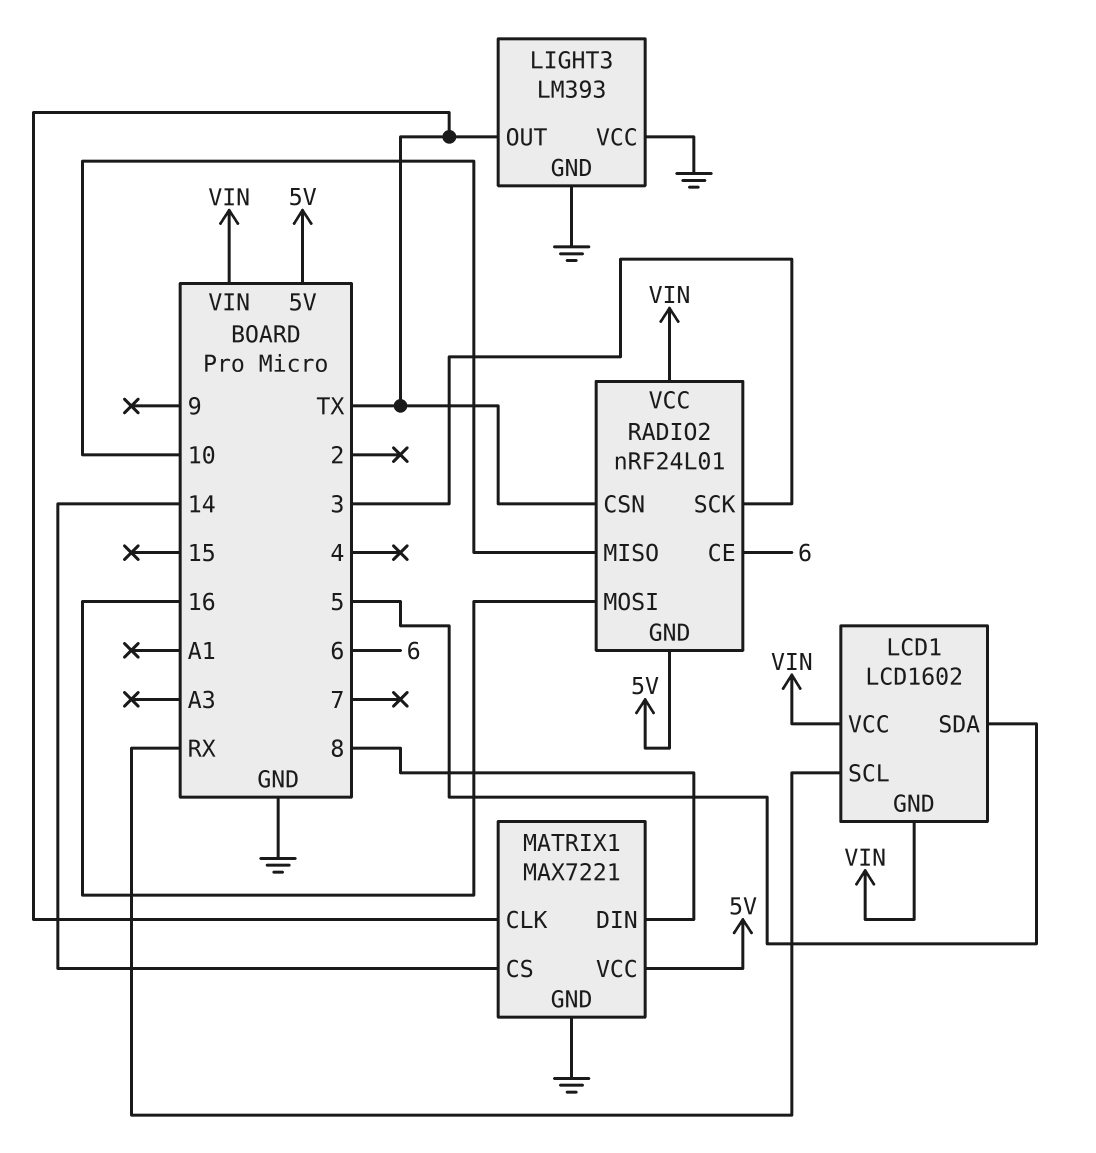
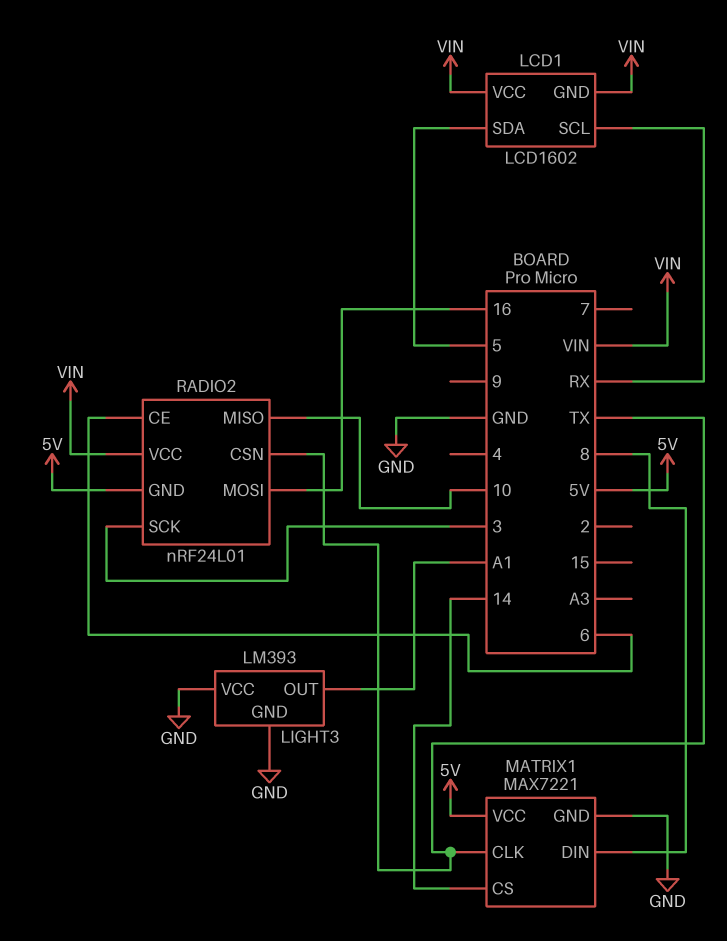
LIGHT3 pin OUT: TX -> A1

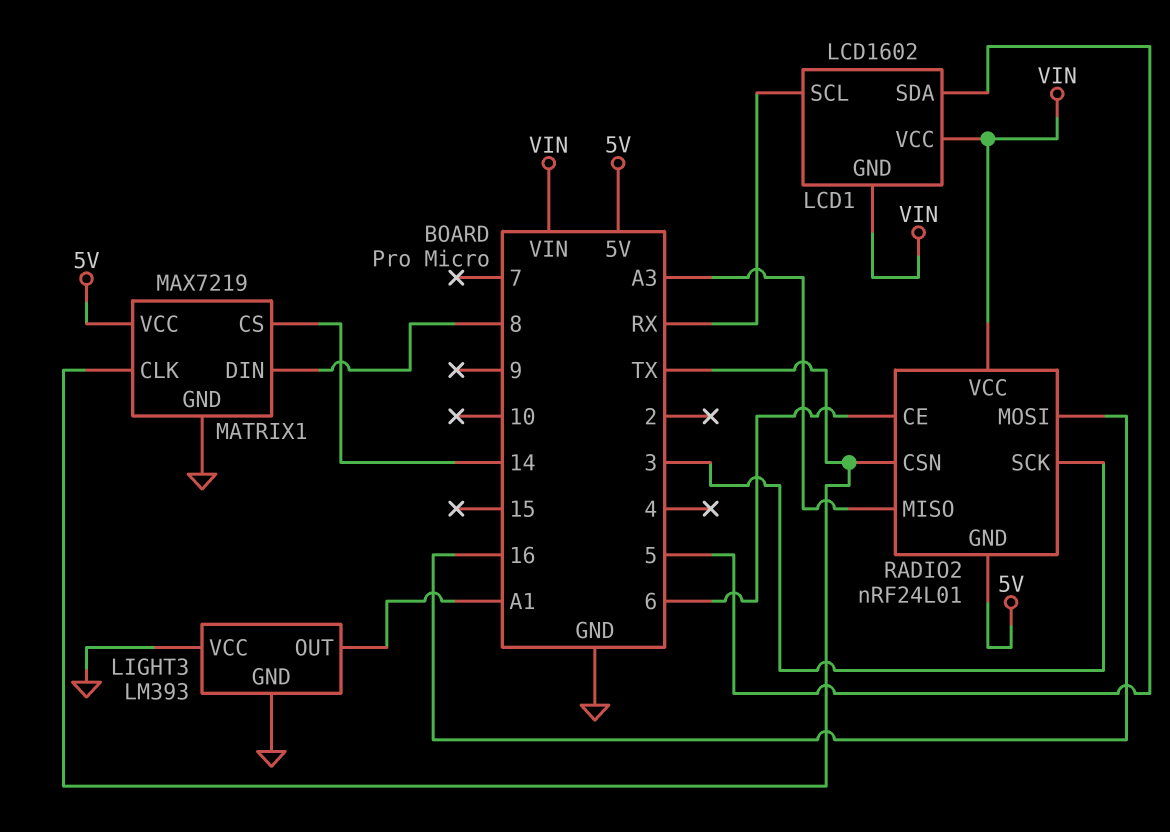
MATRIX1: MAX7221 -> MAX7219
RADIO2 pin MISO: 10 -> A3

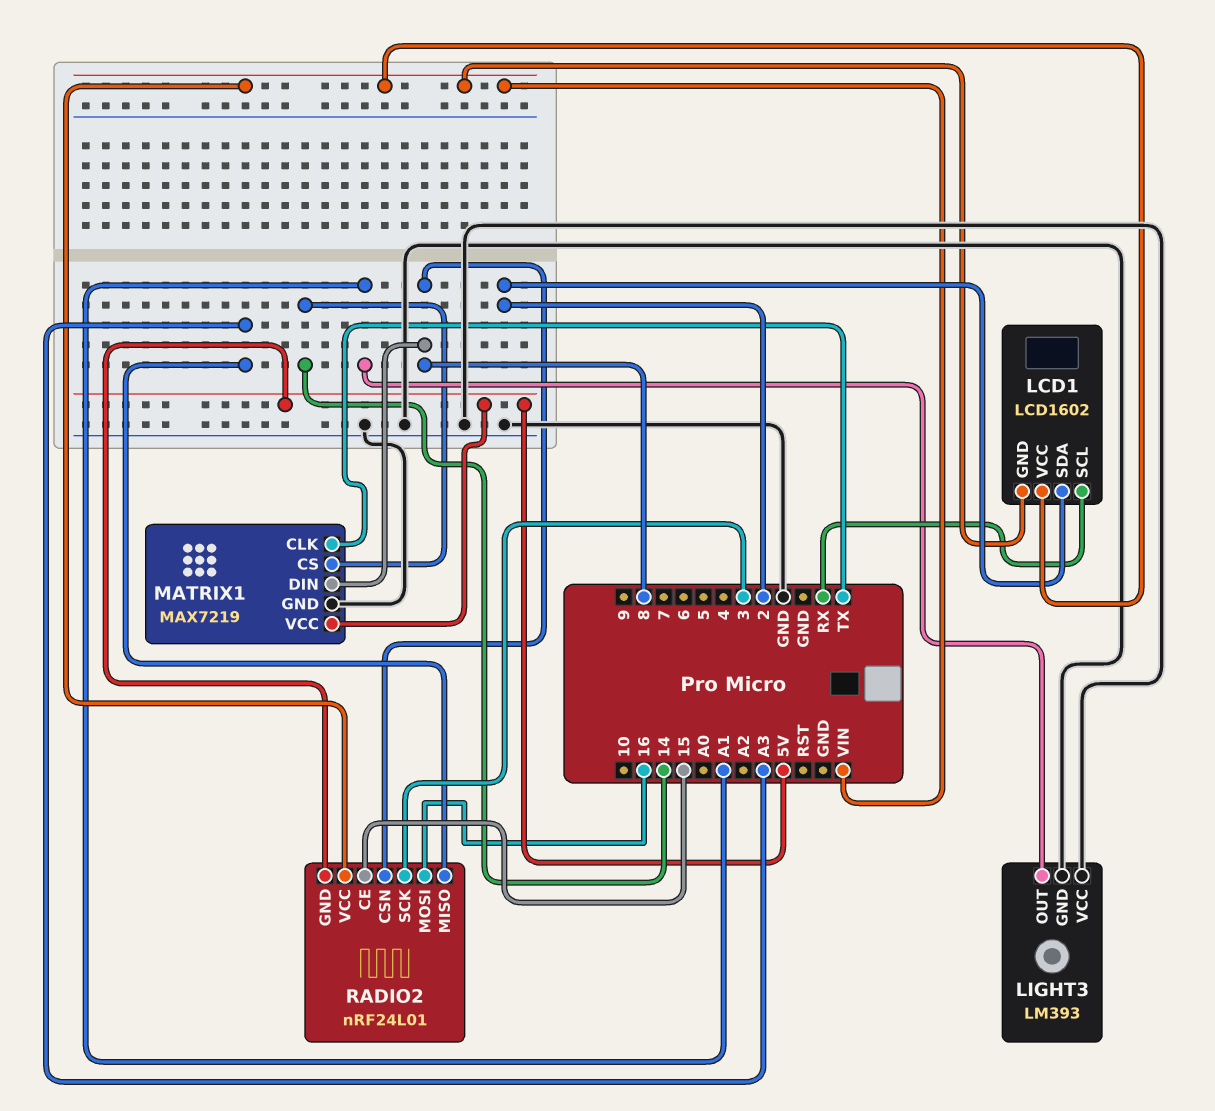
LCD1 pin SDA: 5 -> 2
RADIO2 pin CE: 6 -> 15
RADIO2 pin CSN: TX -> 8

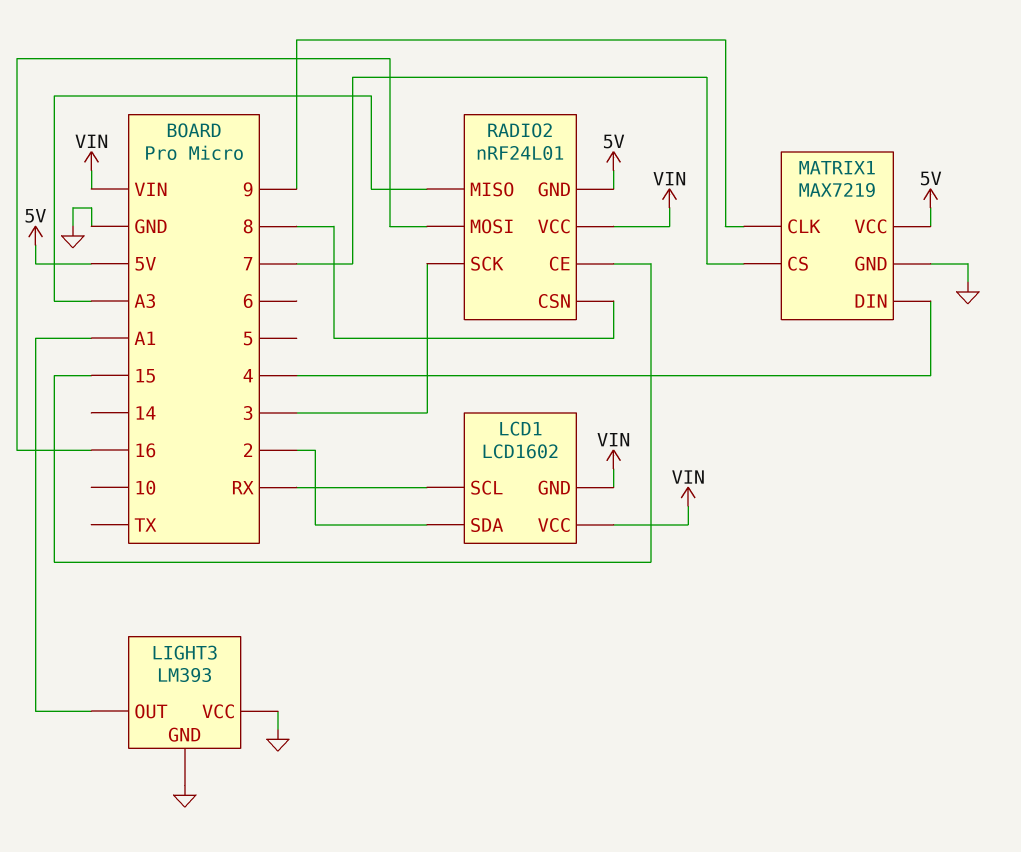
MATRIX1 pin CLK: TX -> 9
MATRIX1 pin CS: 14 -> 7
MATRIX1 pin DIN: 8 -> 4

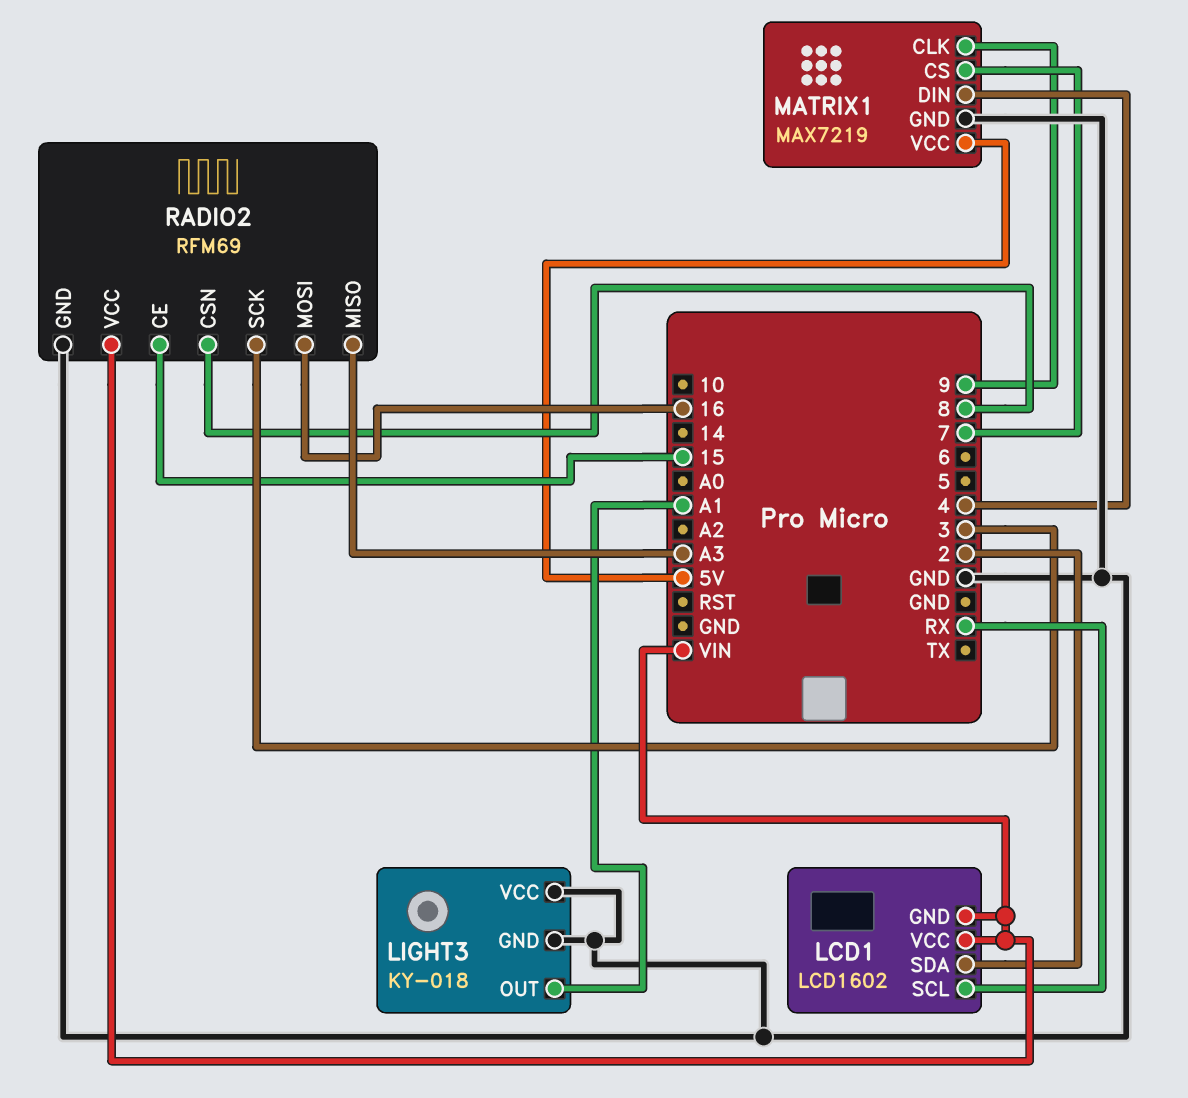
LIGHT3: LM393 -> KY-018
RADIO2: nRF24L01 -> RFM69
RADIO2 pin GND: 5V -> GND

